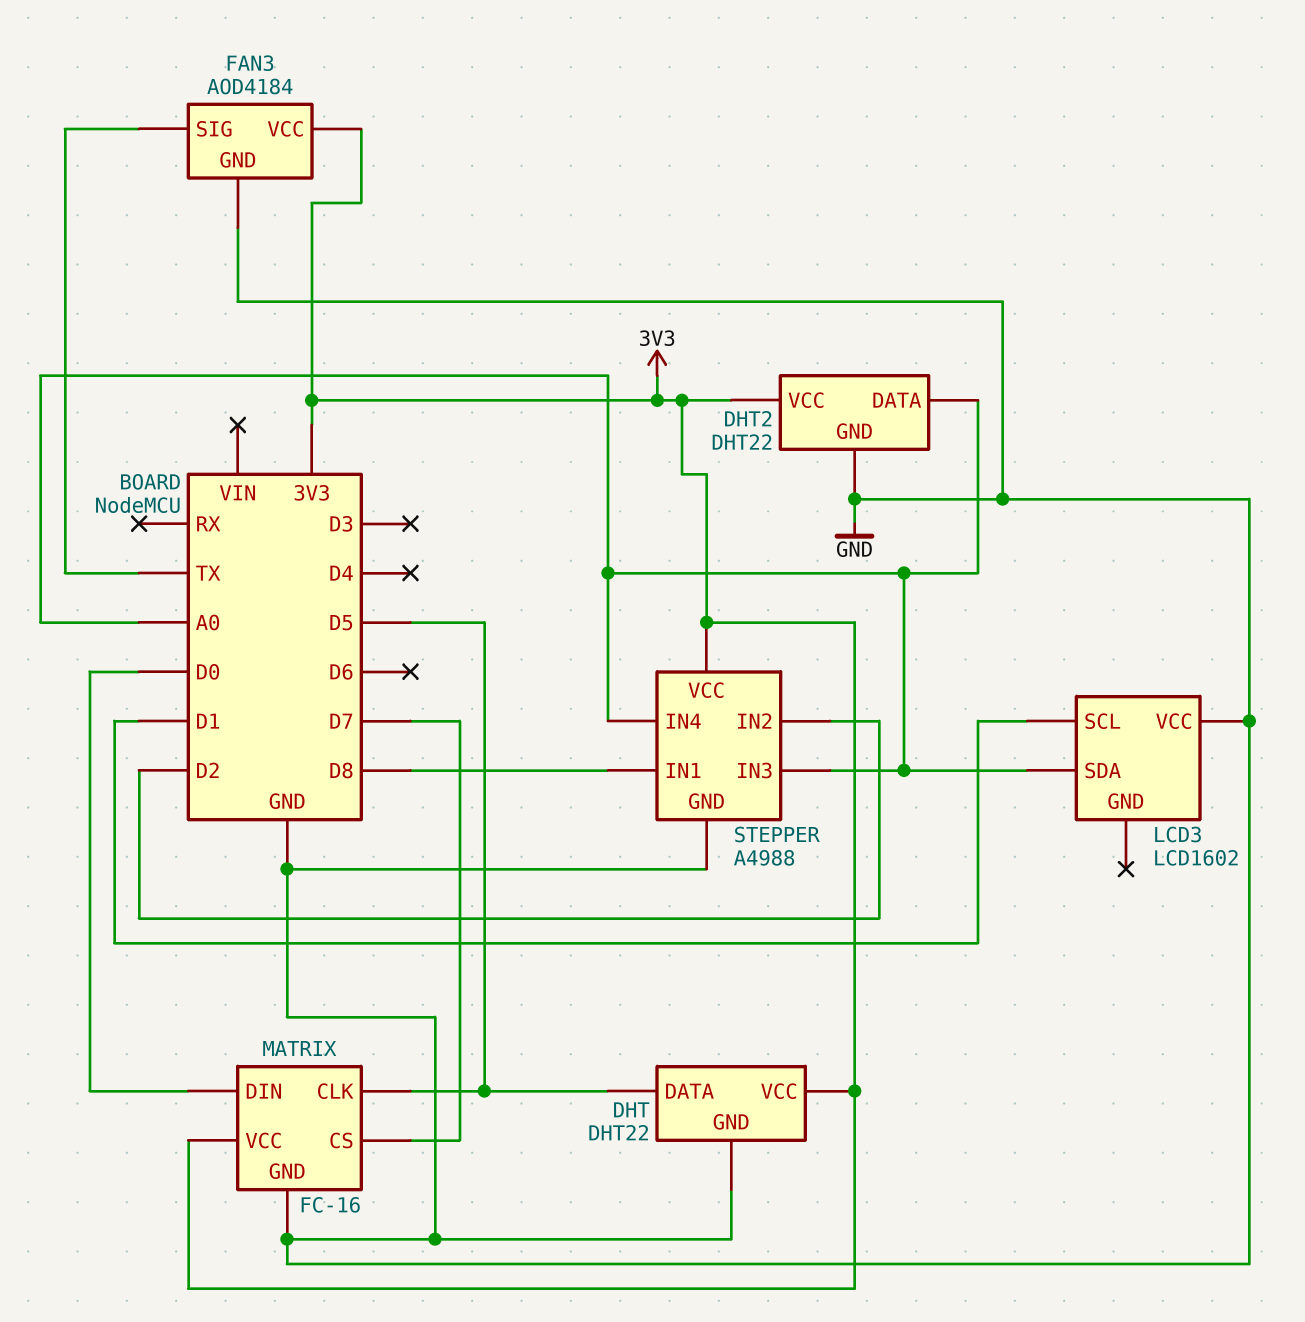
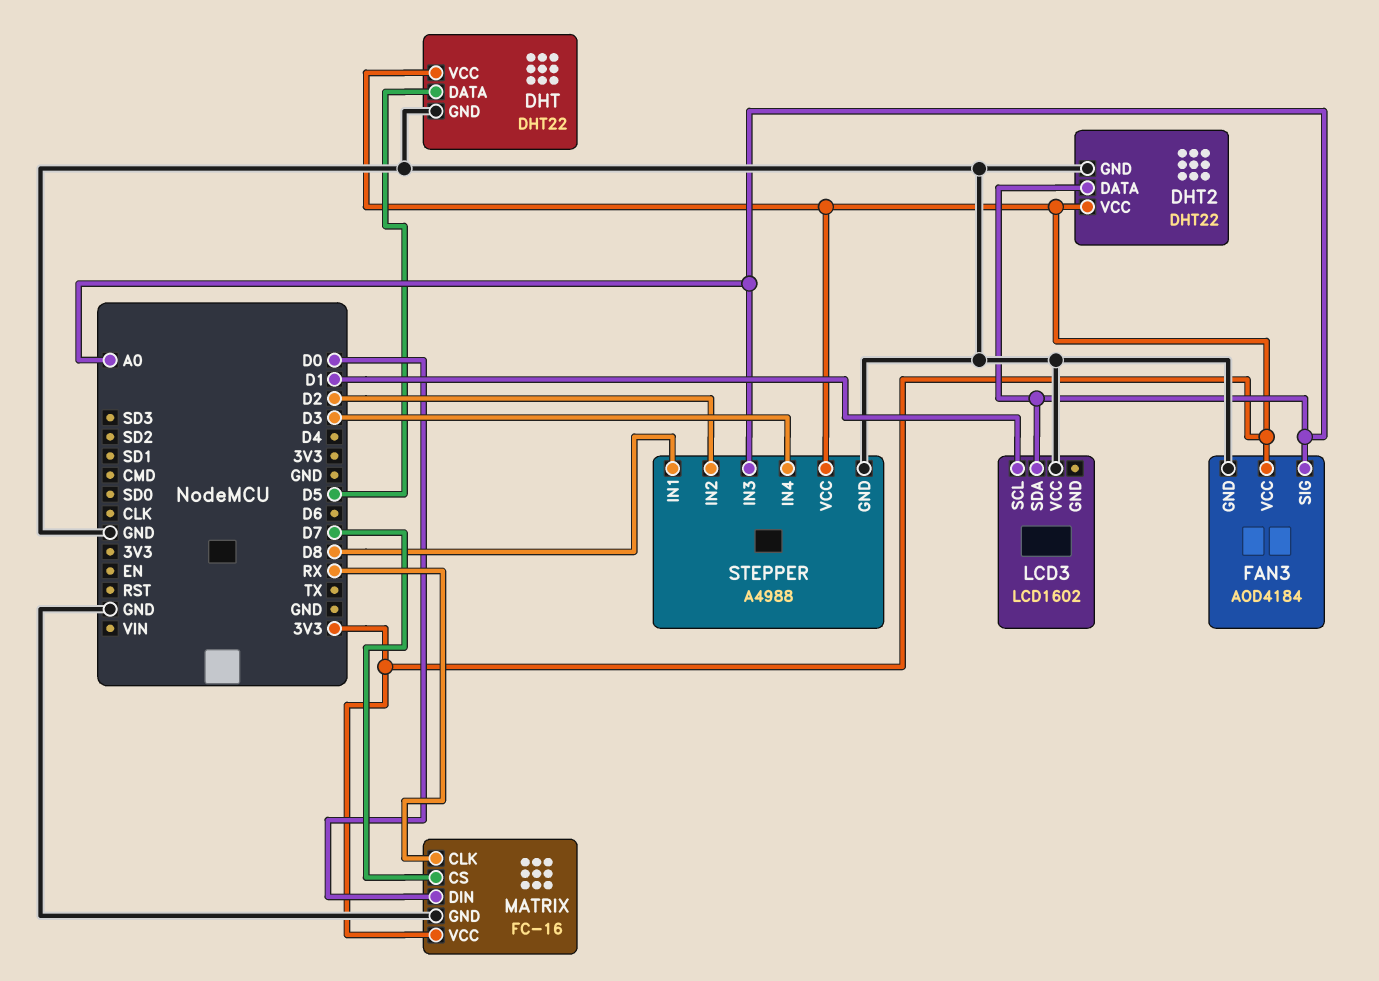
FAN3 pin SIG: TX -> A0
MATRIX pin CLK: D5 -> RX
STEPPER pin IN4: A0 -> D3

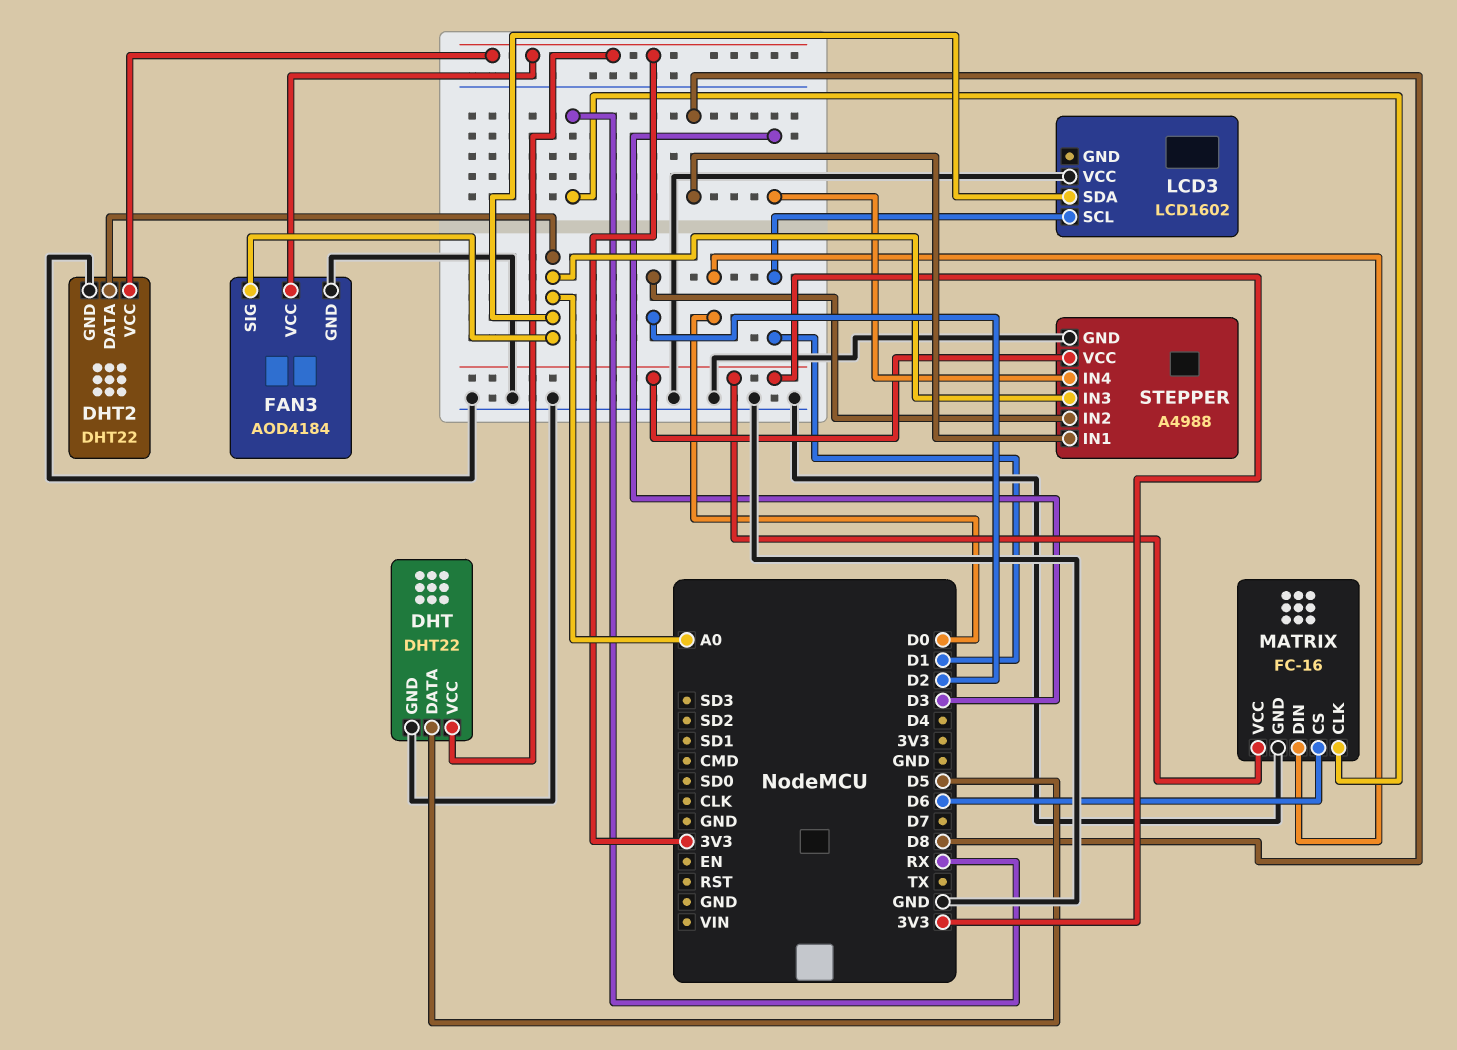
MATRIX pin CS: D7 -> D6

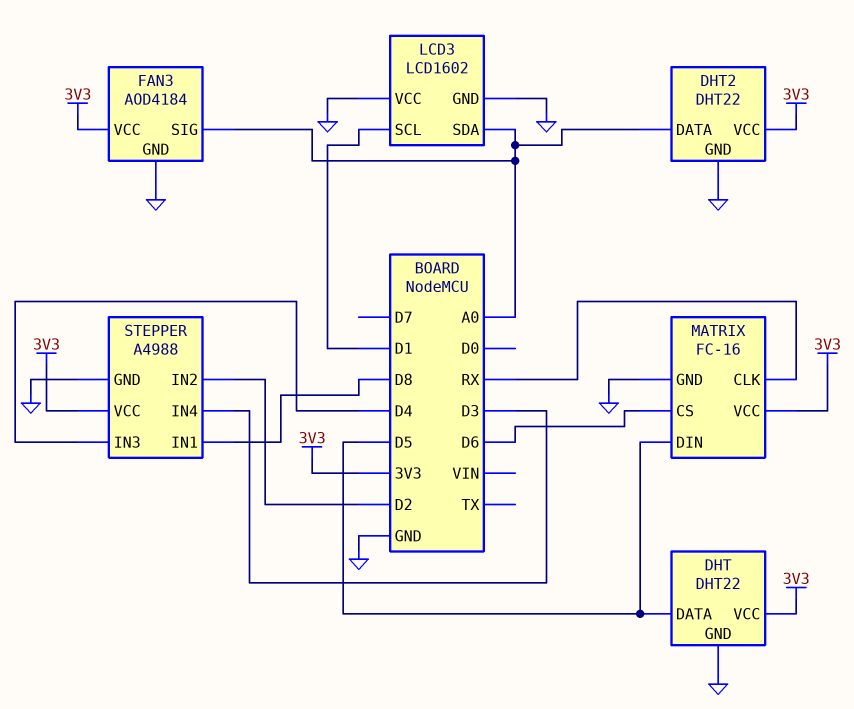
LCD3 pin GND: none -> GND
MATRIX pin DIN: D0 -> D5
STEPPER pin IN3: A0 -> D4

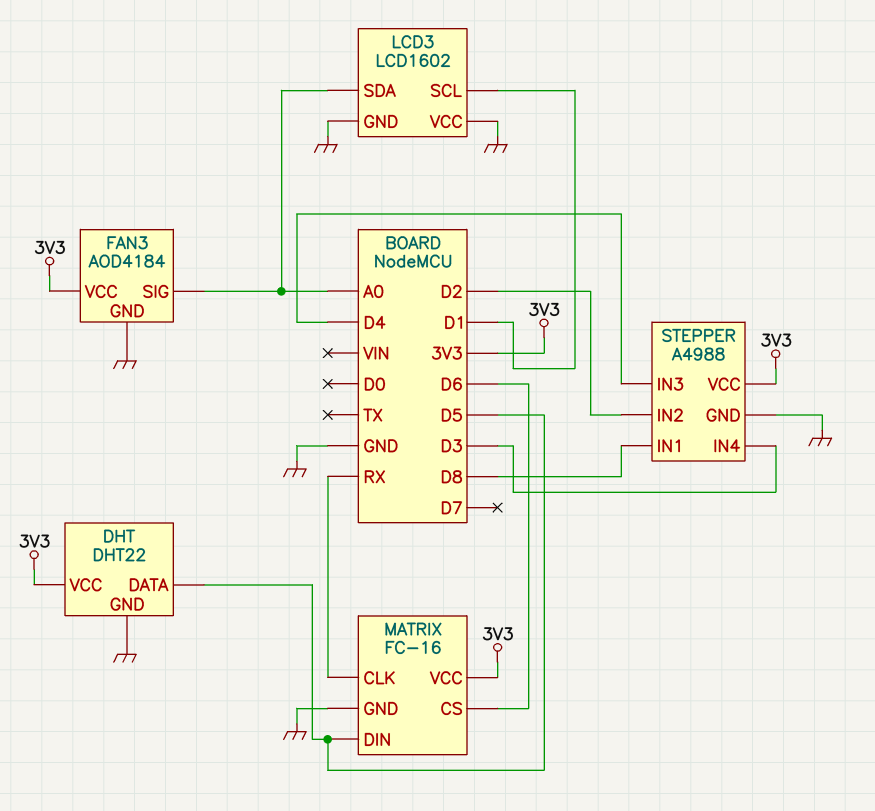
DHT2: DHT22 -> none
DHT2 pin DATA: A0 -> none
DHT2 pin GND: GND -> none
DHT2 pin VCC: 3V3 -> none

